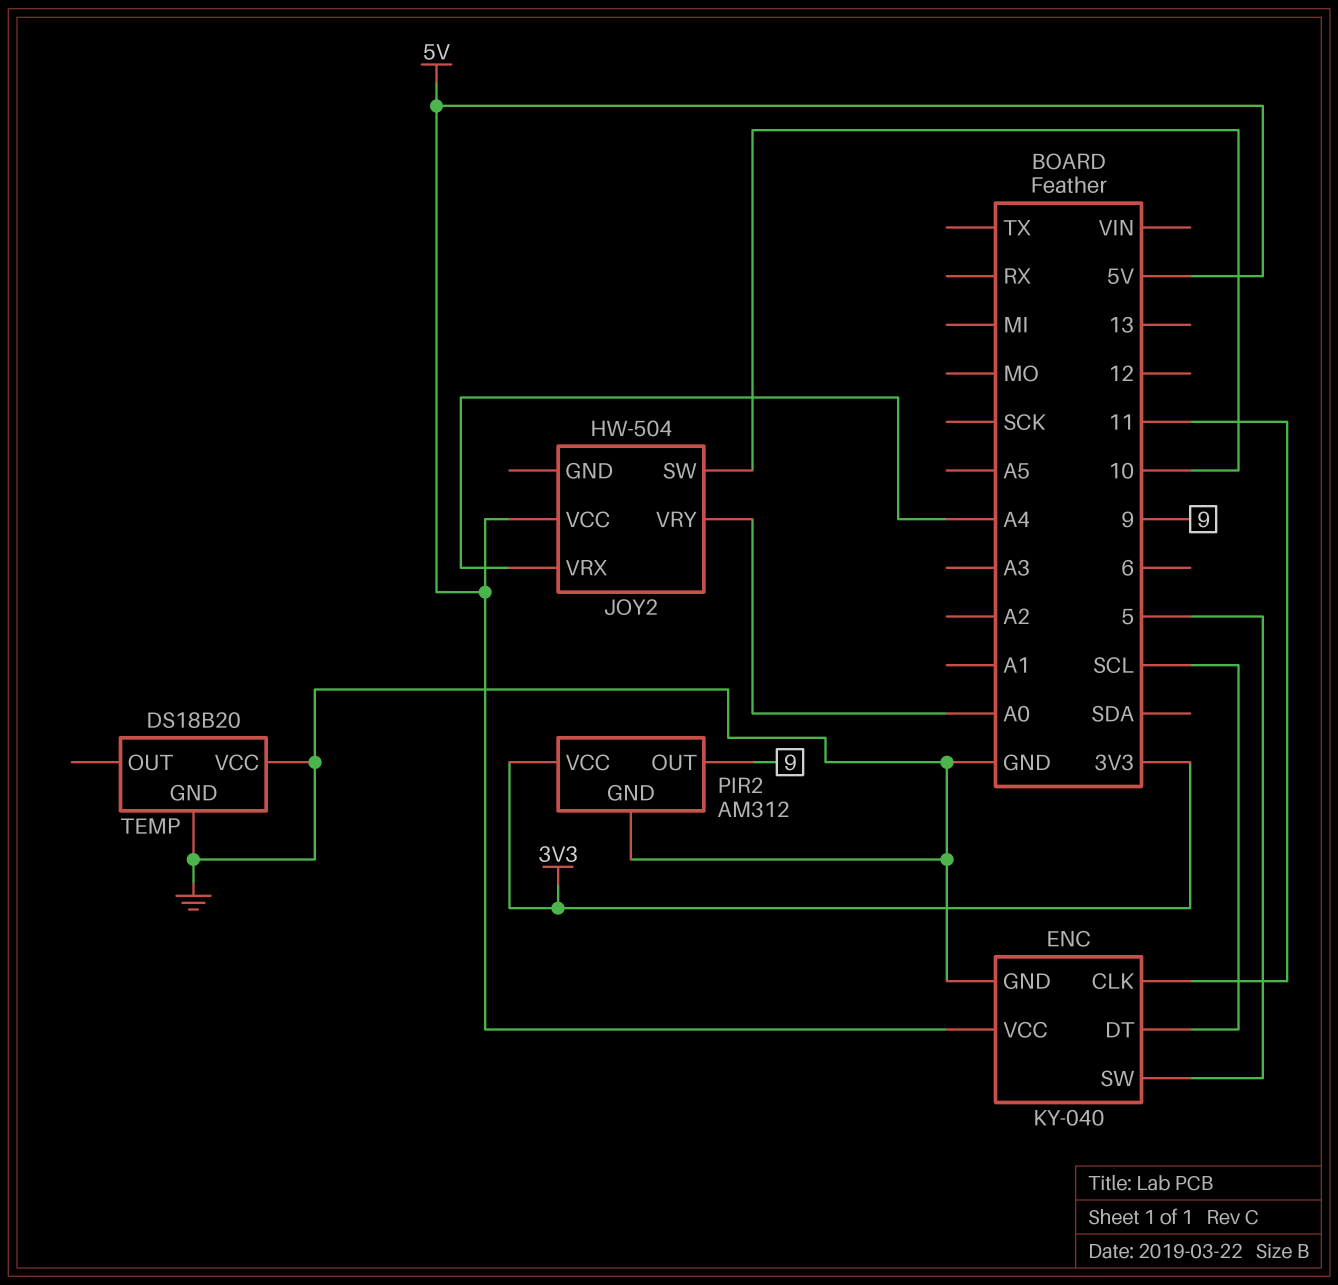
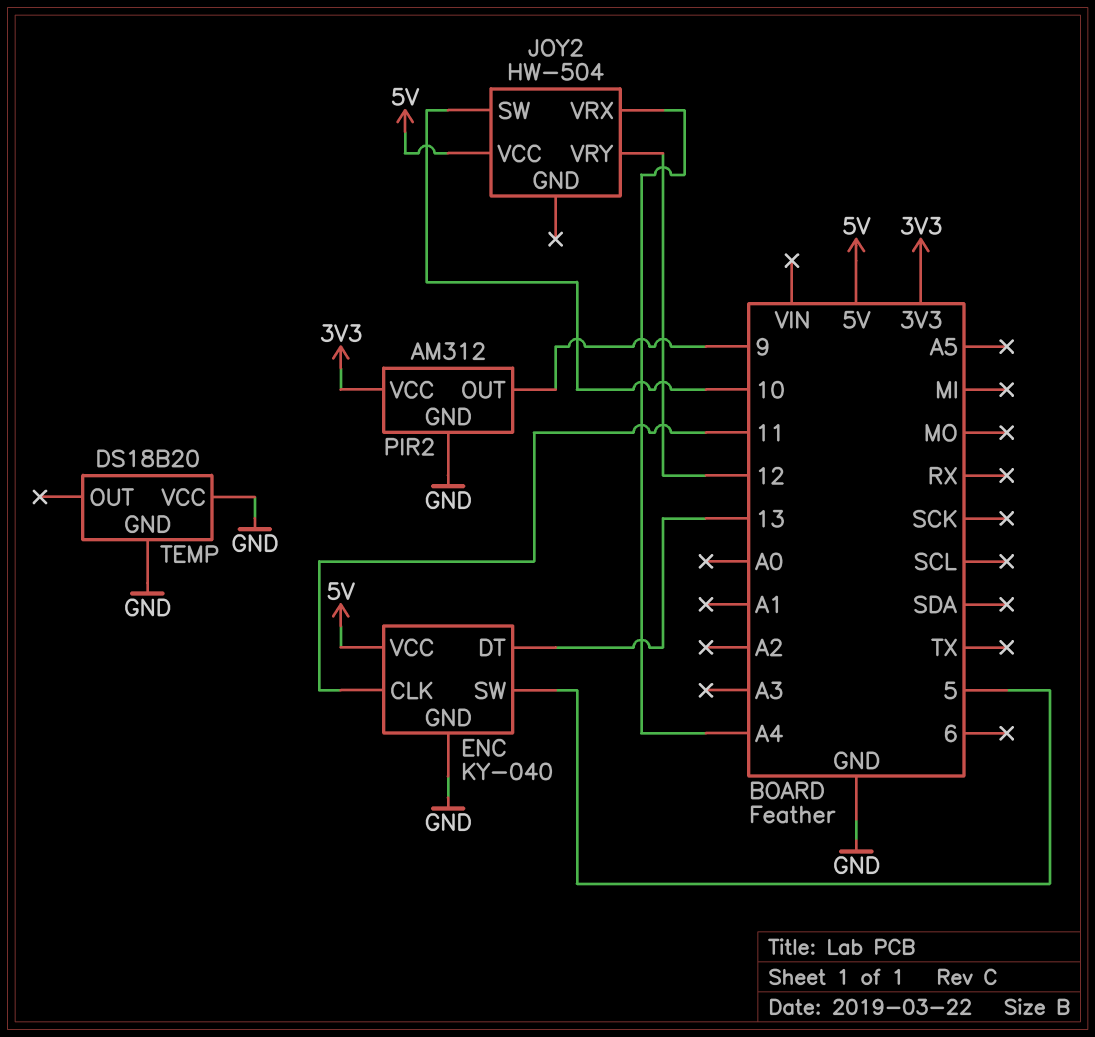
ENC pin DT: SCL -> 13
JOY2 pin VRY: A0 -> 12

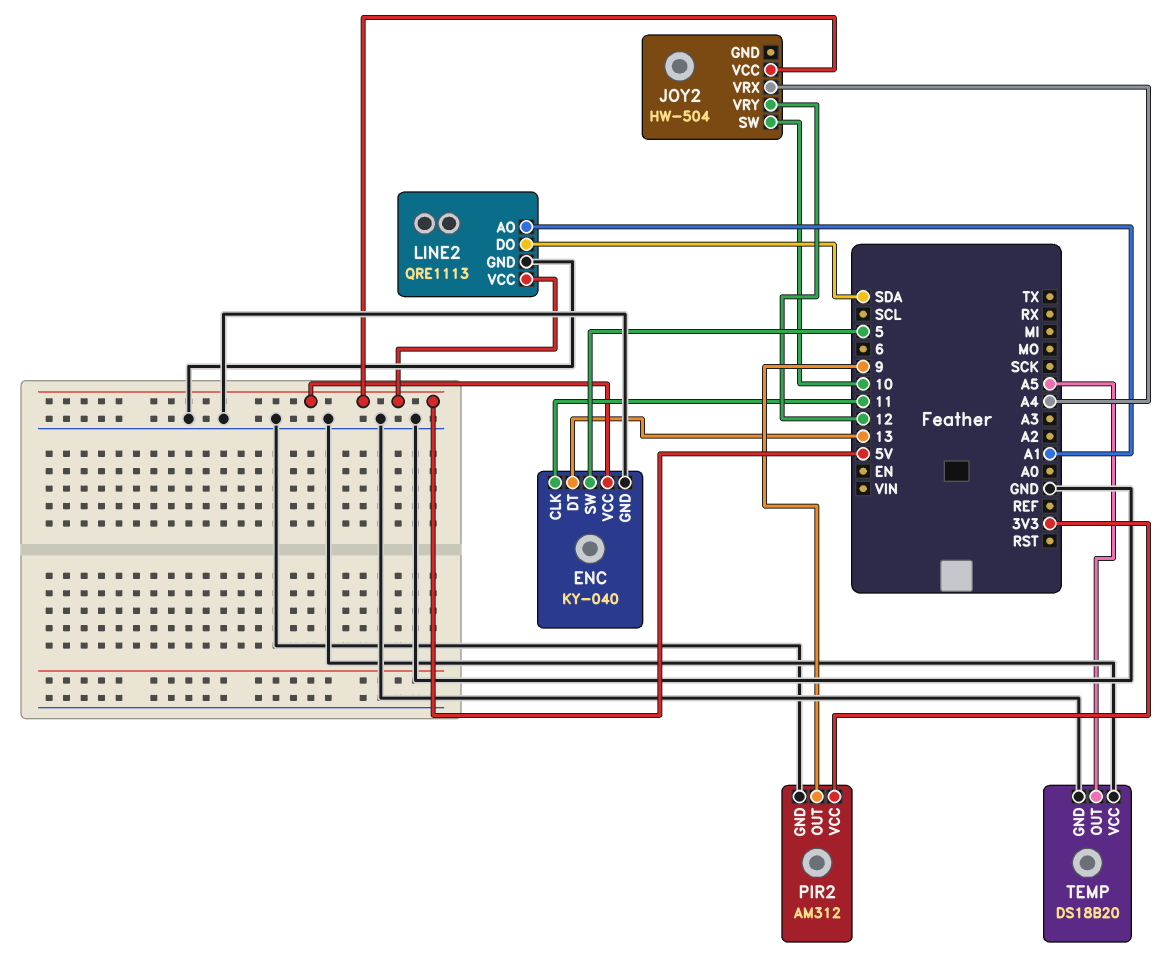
LINE2: none -> QRE1113
LINE2 pin AO: none -> A1
LINE2 pin DO: none -> SDA
LINE2 pin GND: none -> GND
LINE2 pin VCC: none -> 5V
TEMP pin OUT: none -> A5

